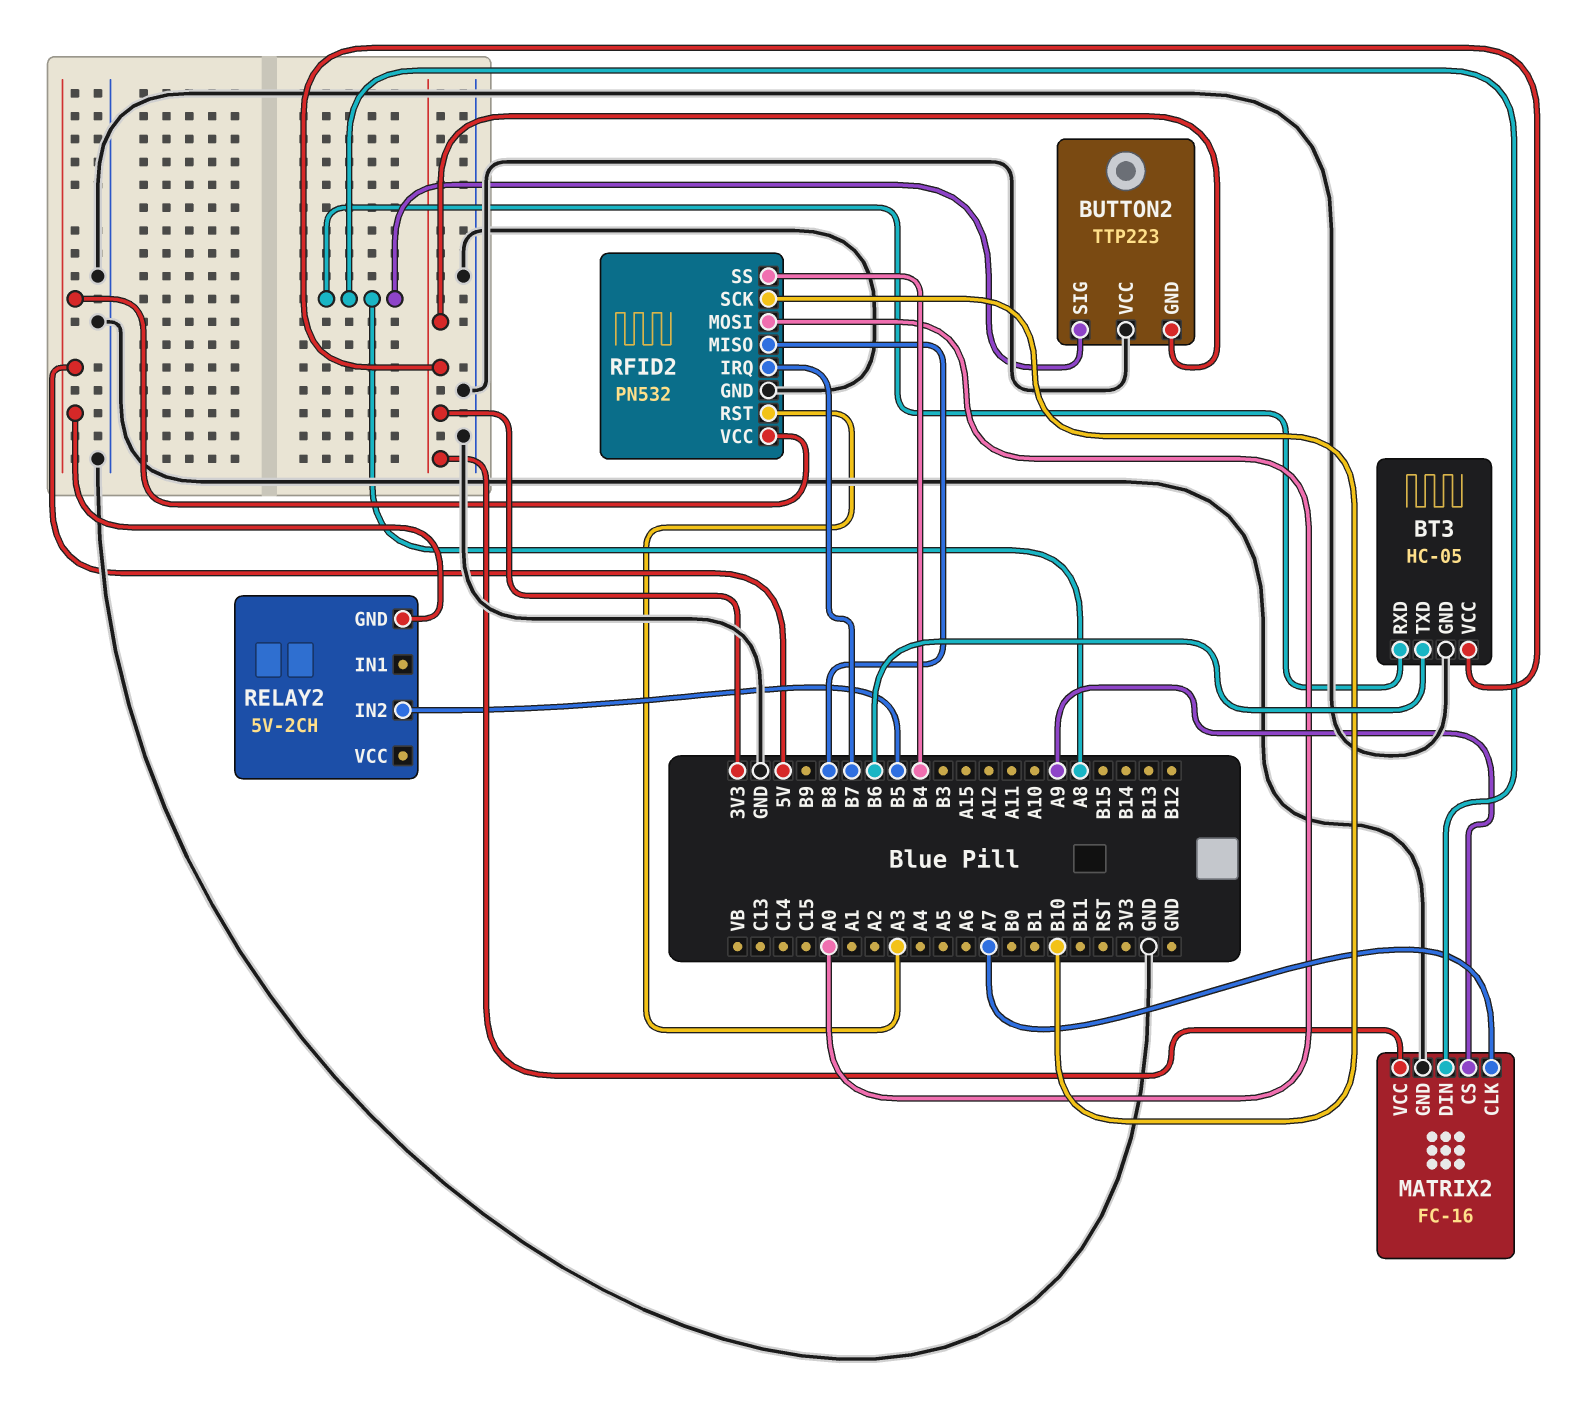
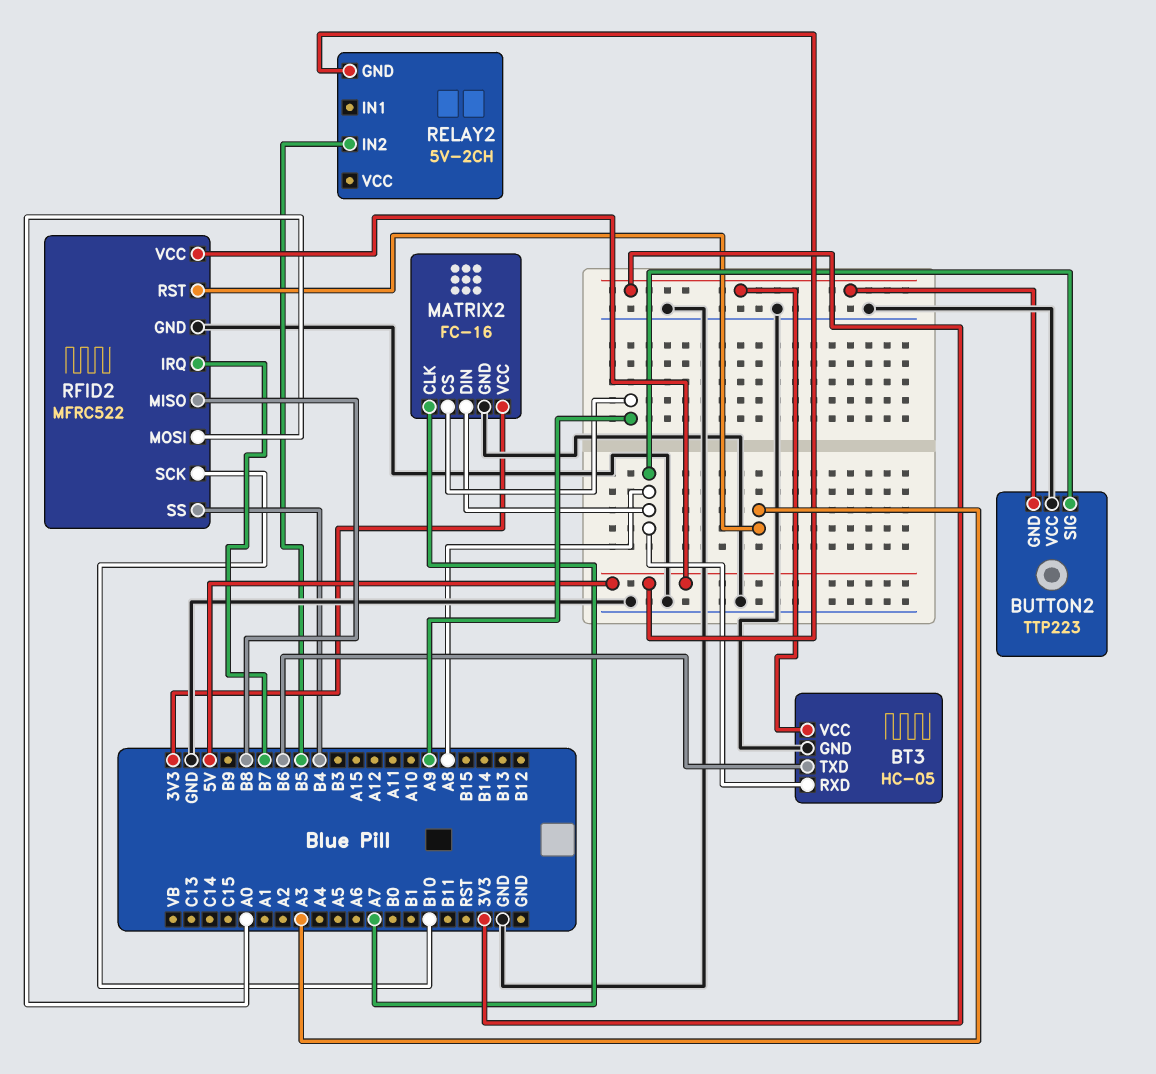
RFID2: PN532 -> MFRC522

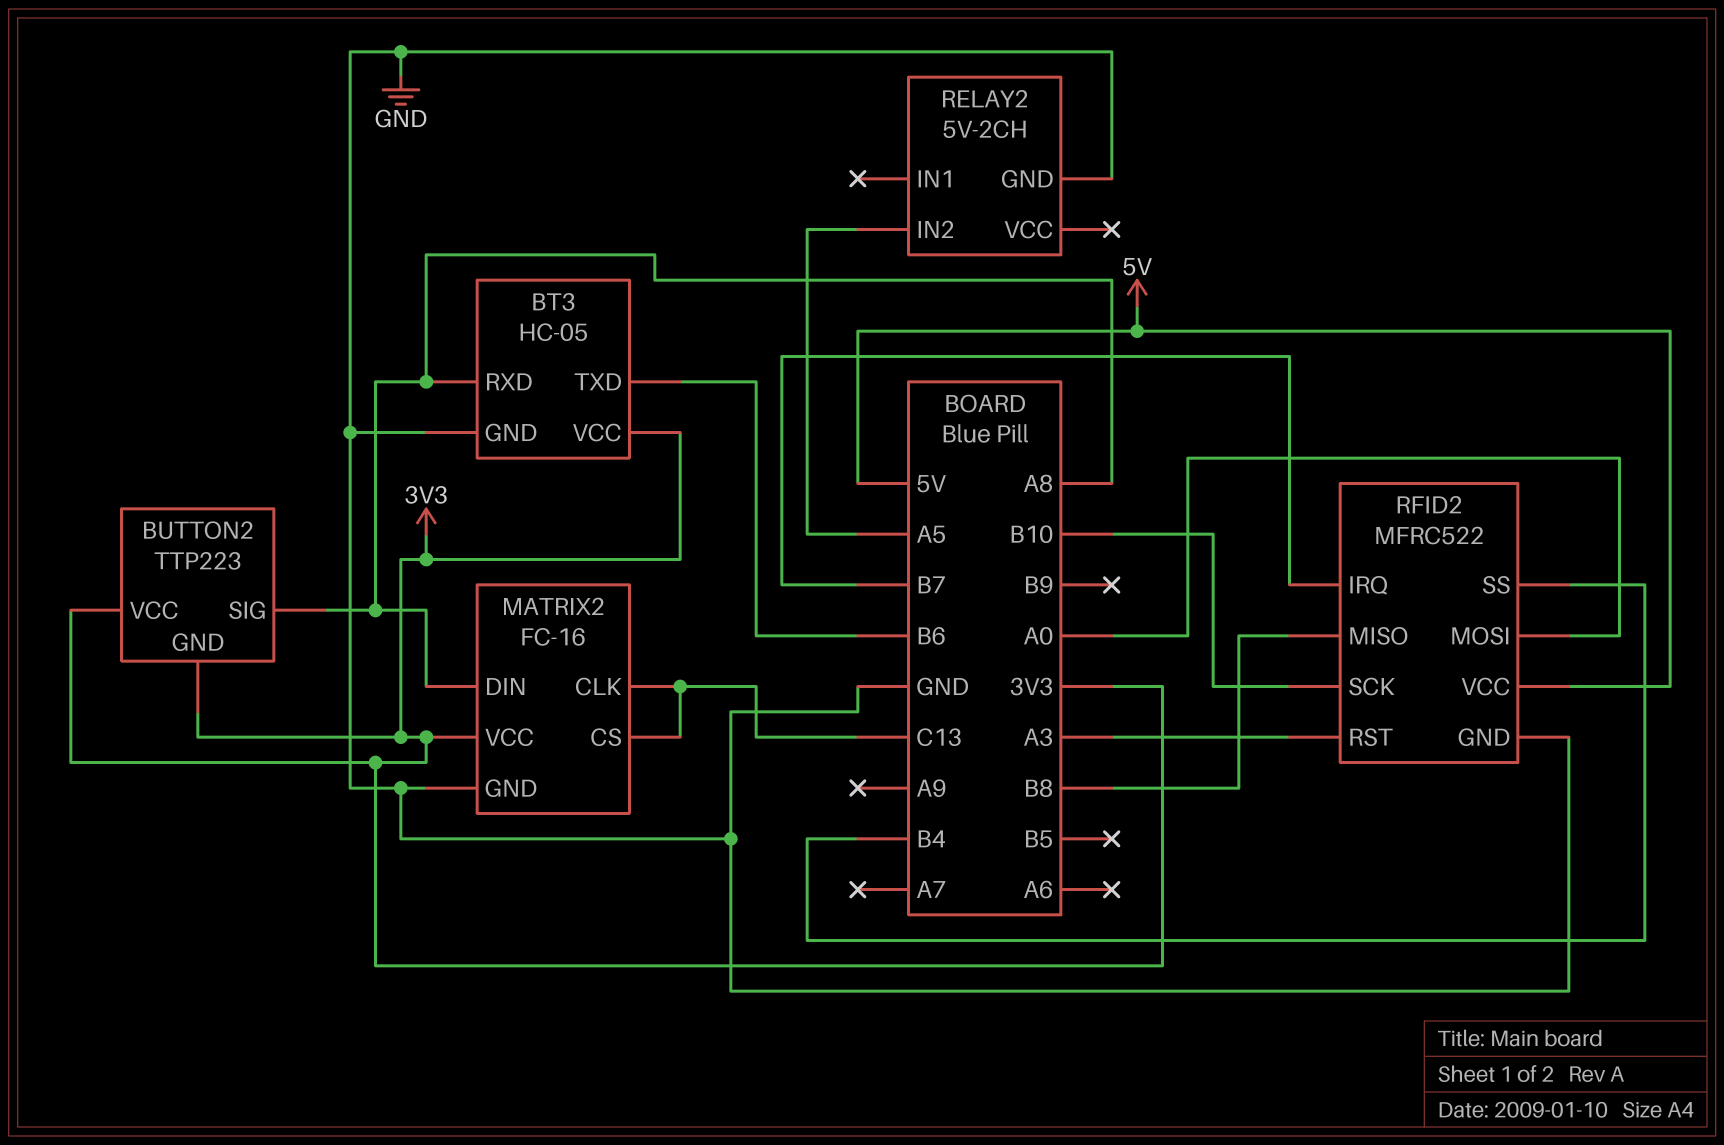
BUTTON2 pin VCC: GND -> 3V3
MATRIX2 pin CLK: A7 -> C13
MATRIX2 pin CS: A9 -> C13
RELAY2 pin GND: 5V -> GND
RELAY2 pin IN2: B5 -> A5

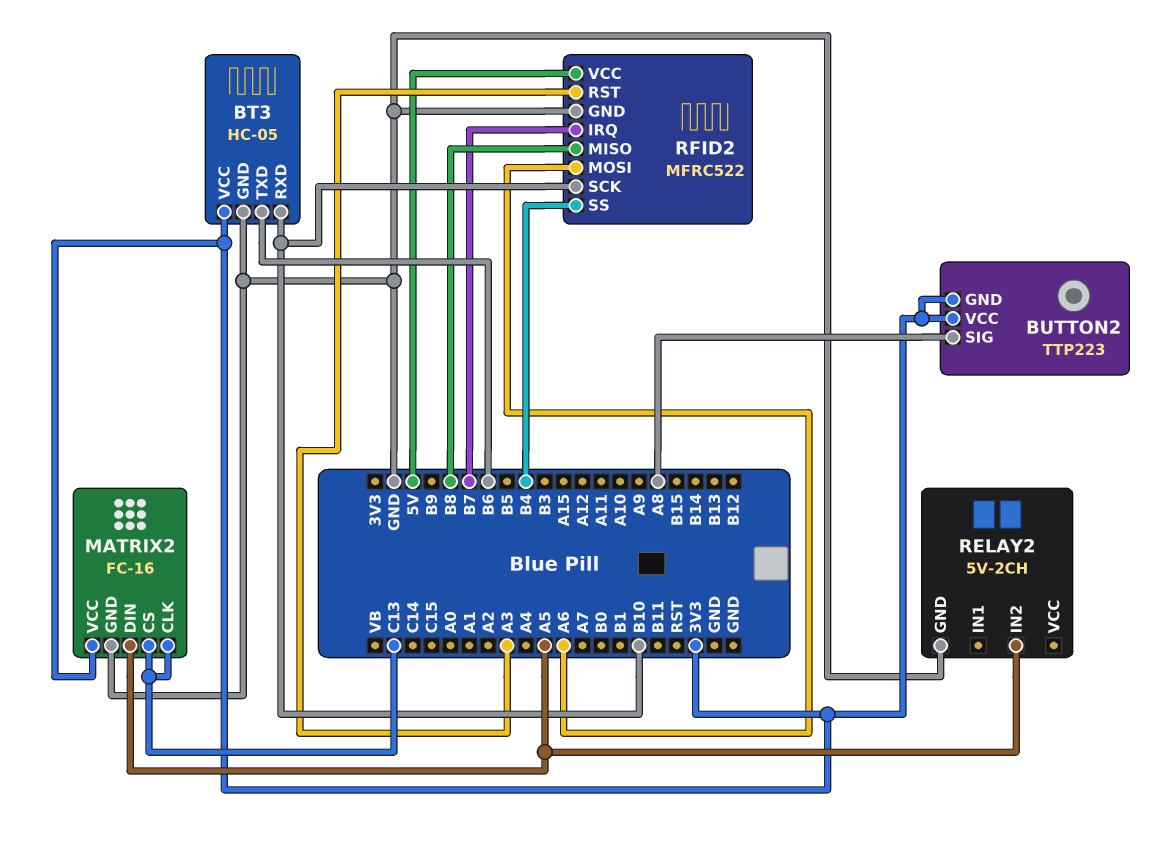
BT3 pin RXD: A8 -> B10
MATRIX2 pin DIN: A8 -> A5
RFID2 pin MOSI: A0 -> A6

